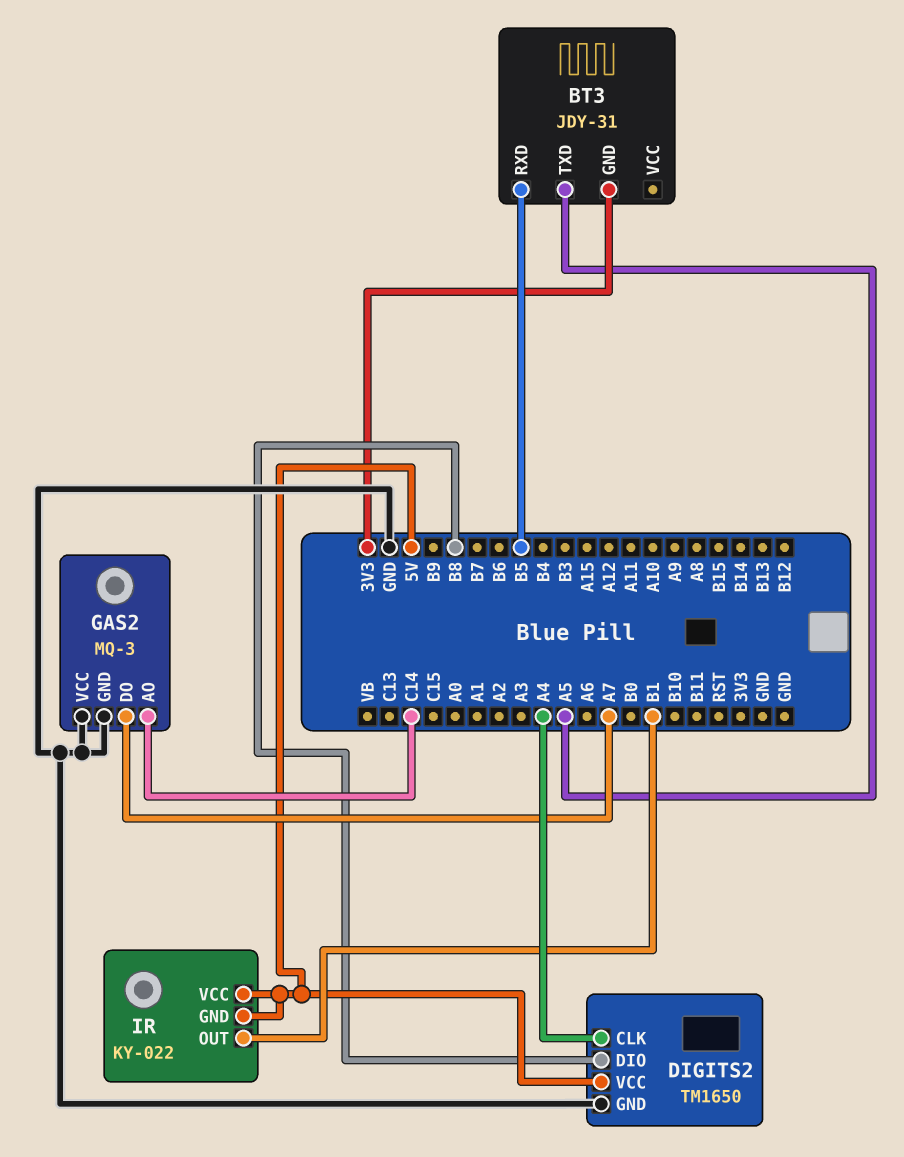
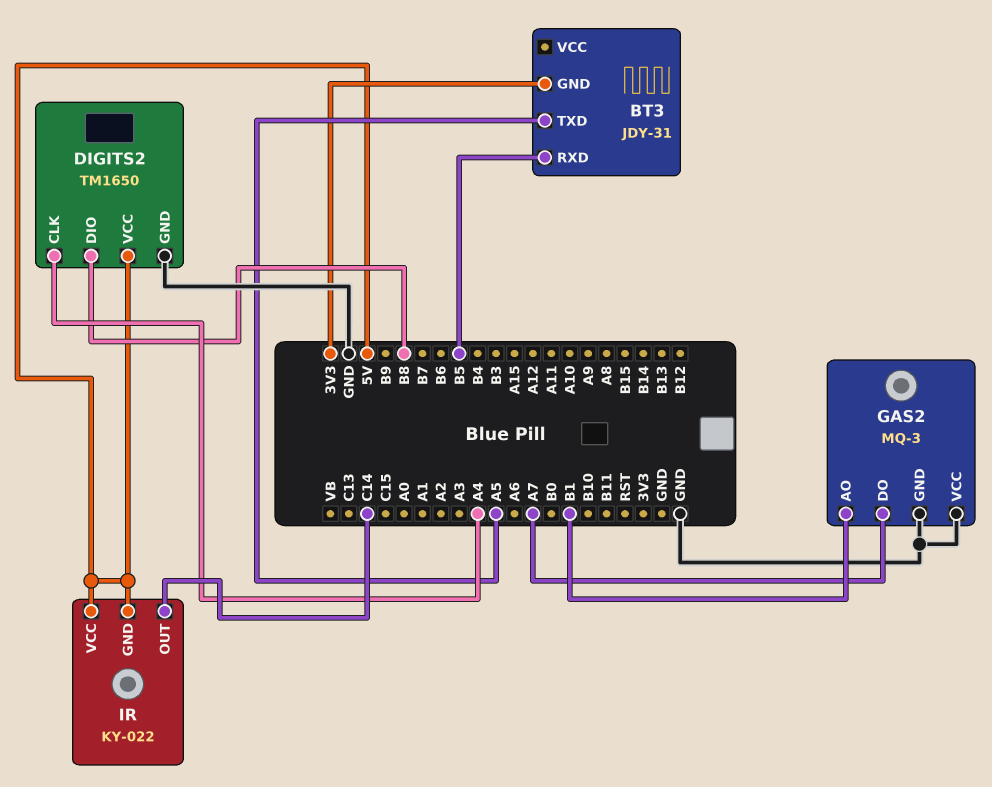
GAS2 pin AO: C14 -> B1
IR pin OUT: B1 -> C14

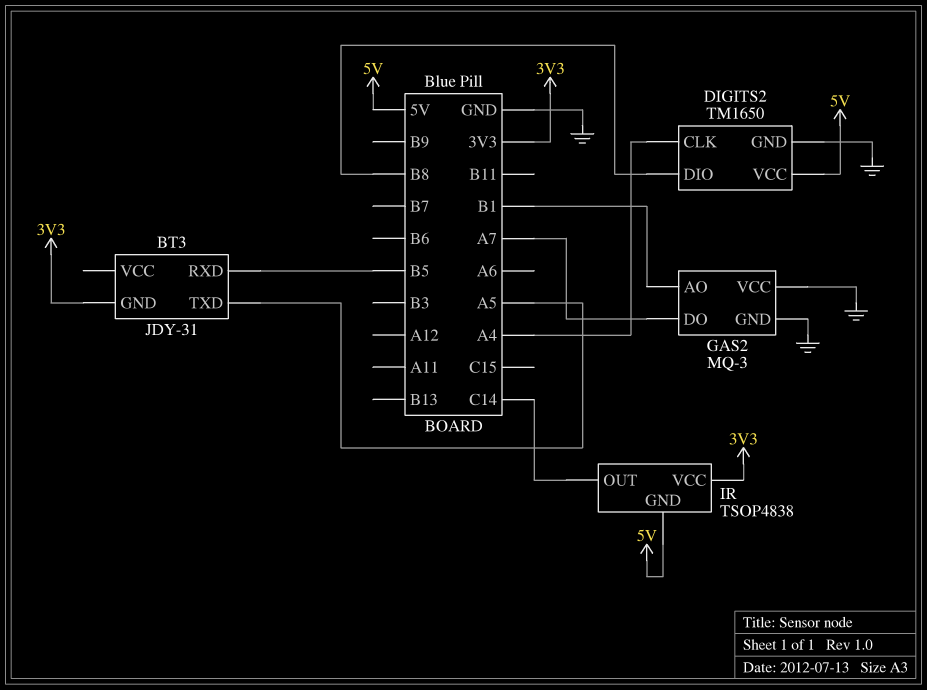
IR: KY-022 -> TSOP4838
IR pin VCC: 5V -> 3V3

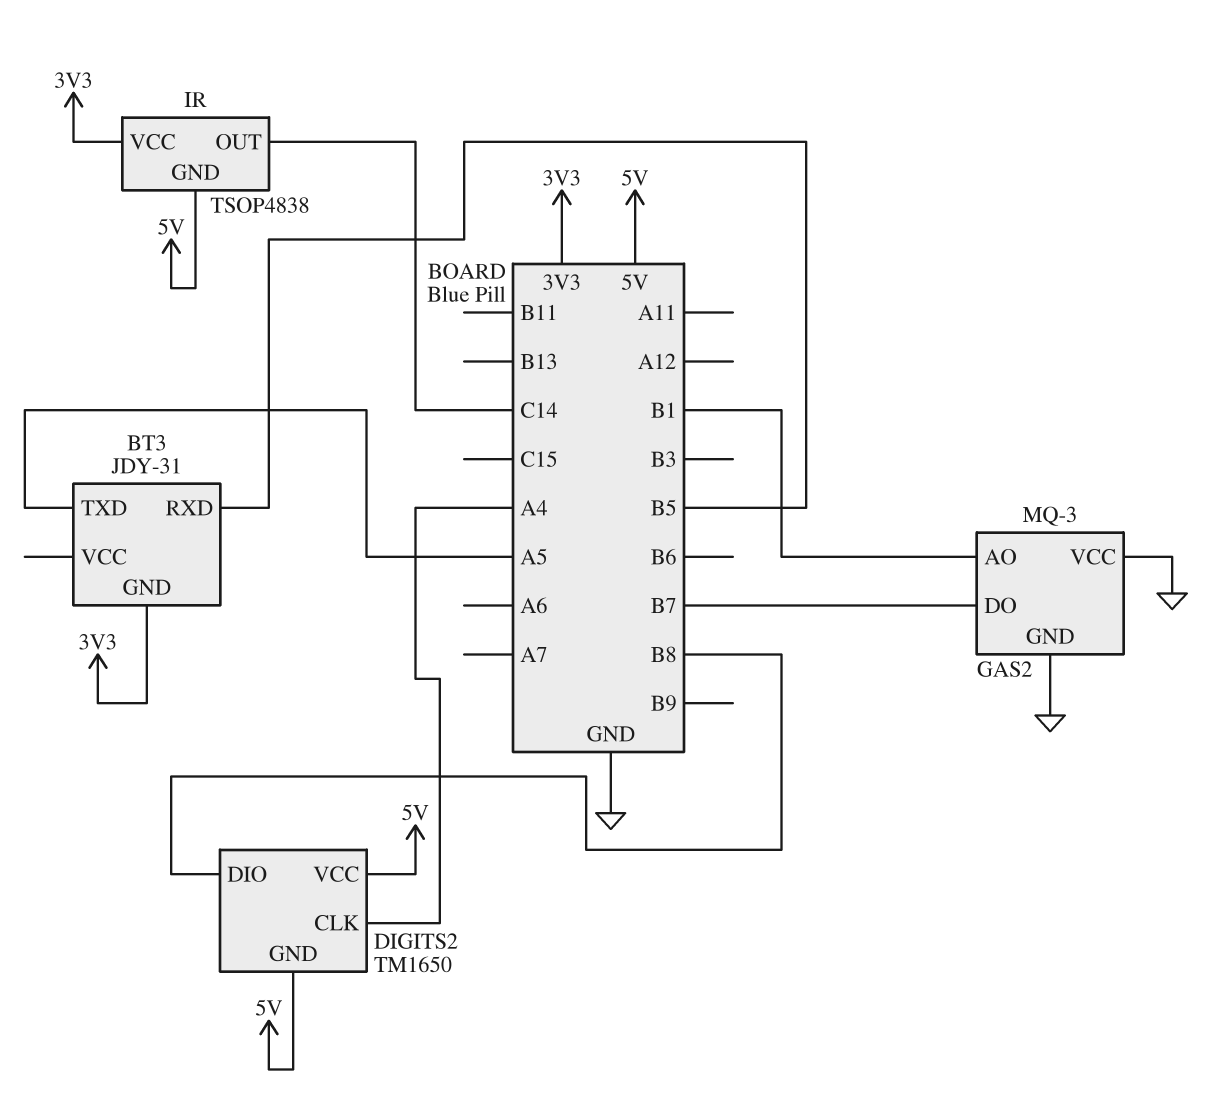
DIGITS2 pin GND: GND -> 5V
GAS2 pin DO: A7 -> B7

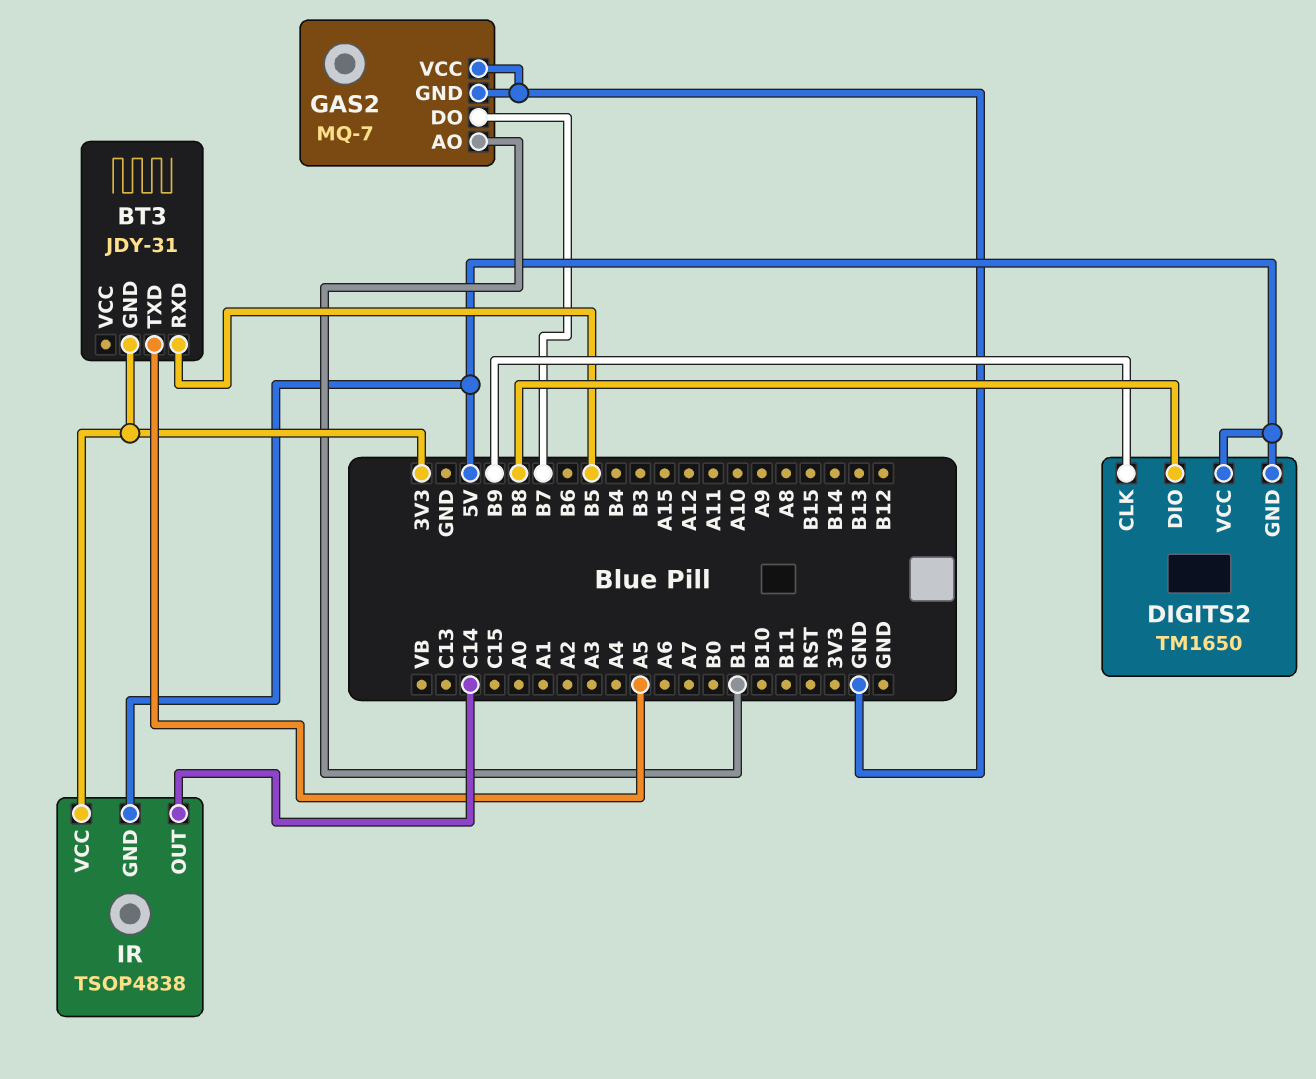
DIGITS2 pin CLK: A4 -> B9
GAS2: MQ-3 -> MQ-7

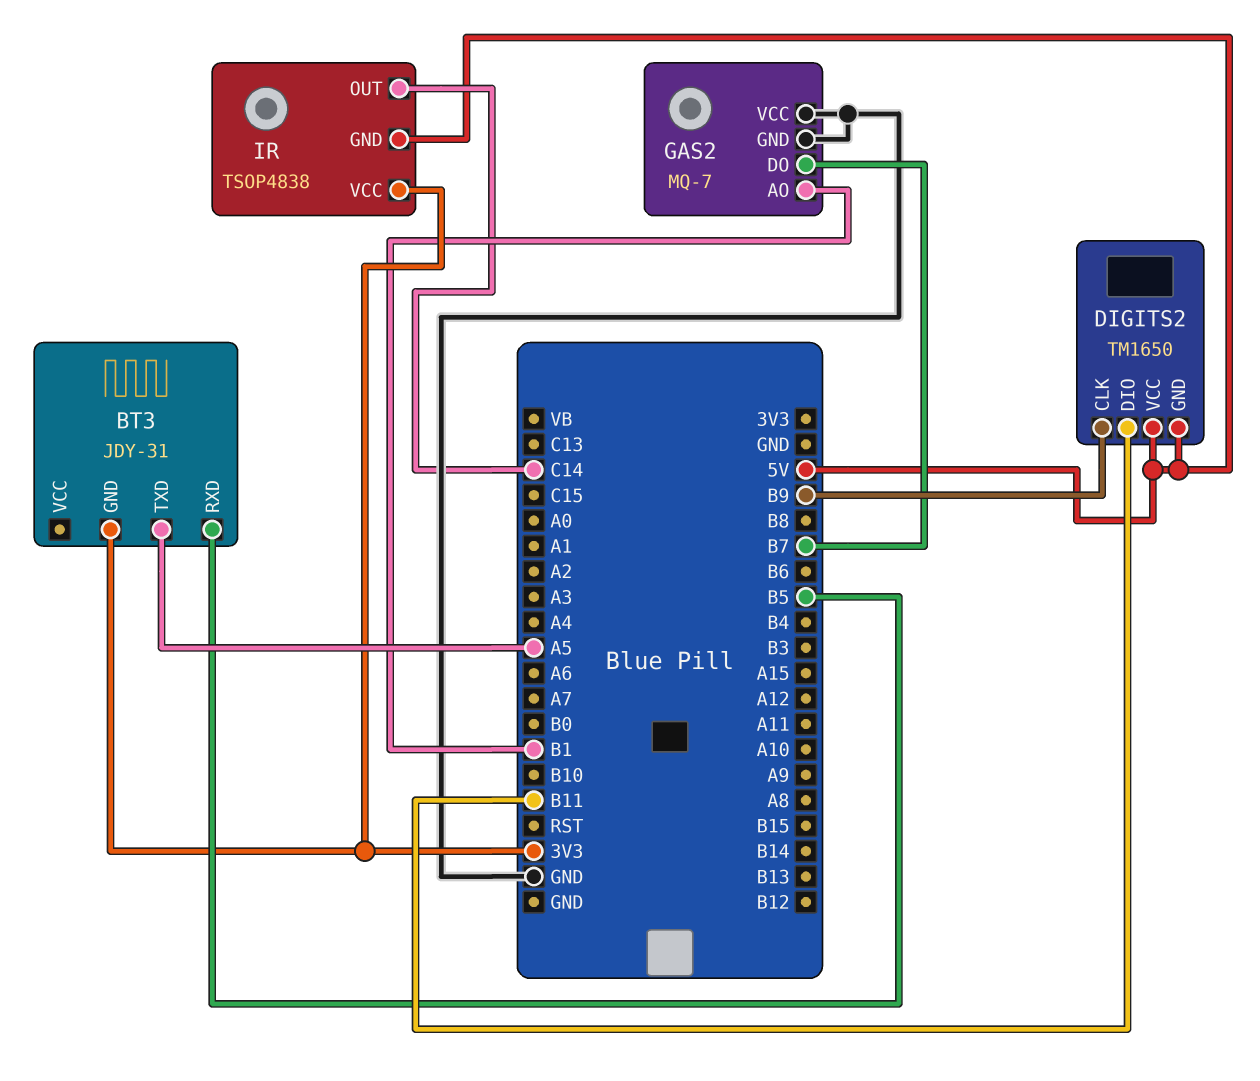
DIGITS2 pin DIO: B8 -> B11

